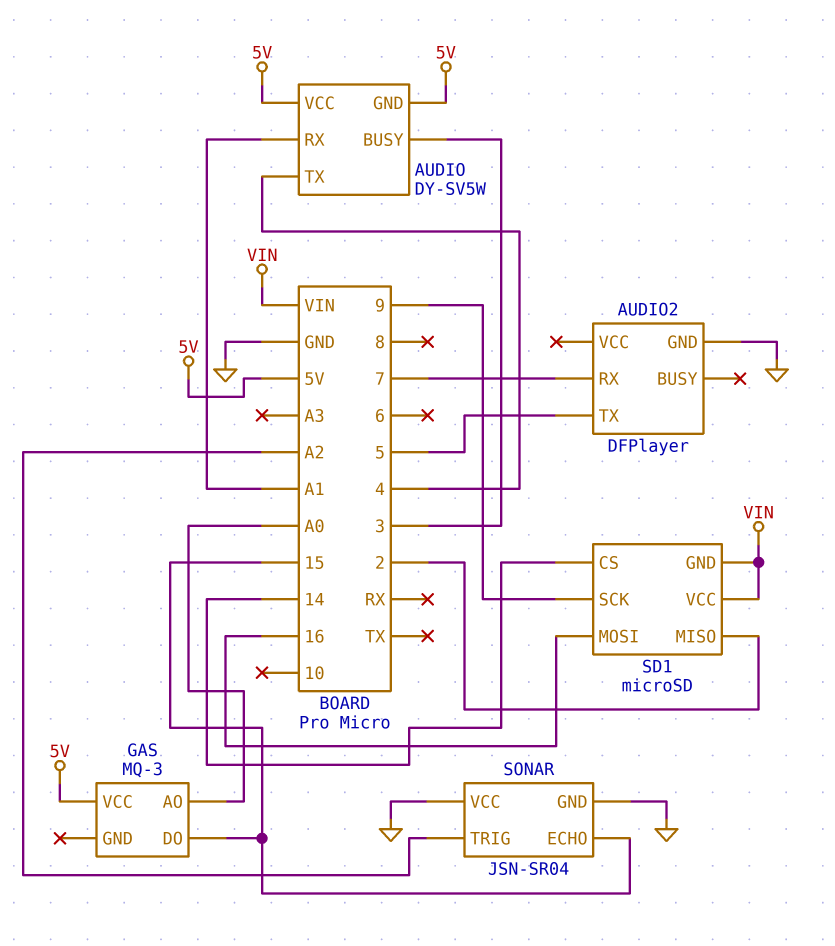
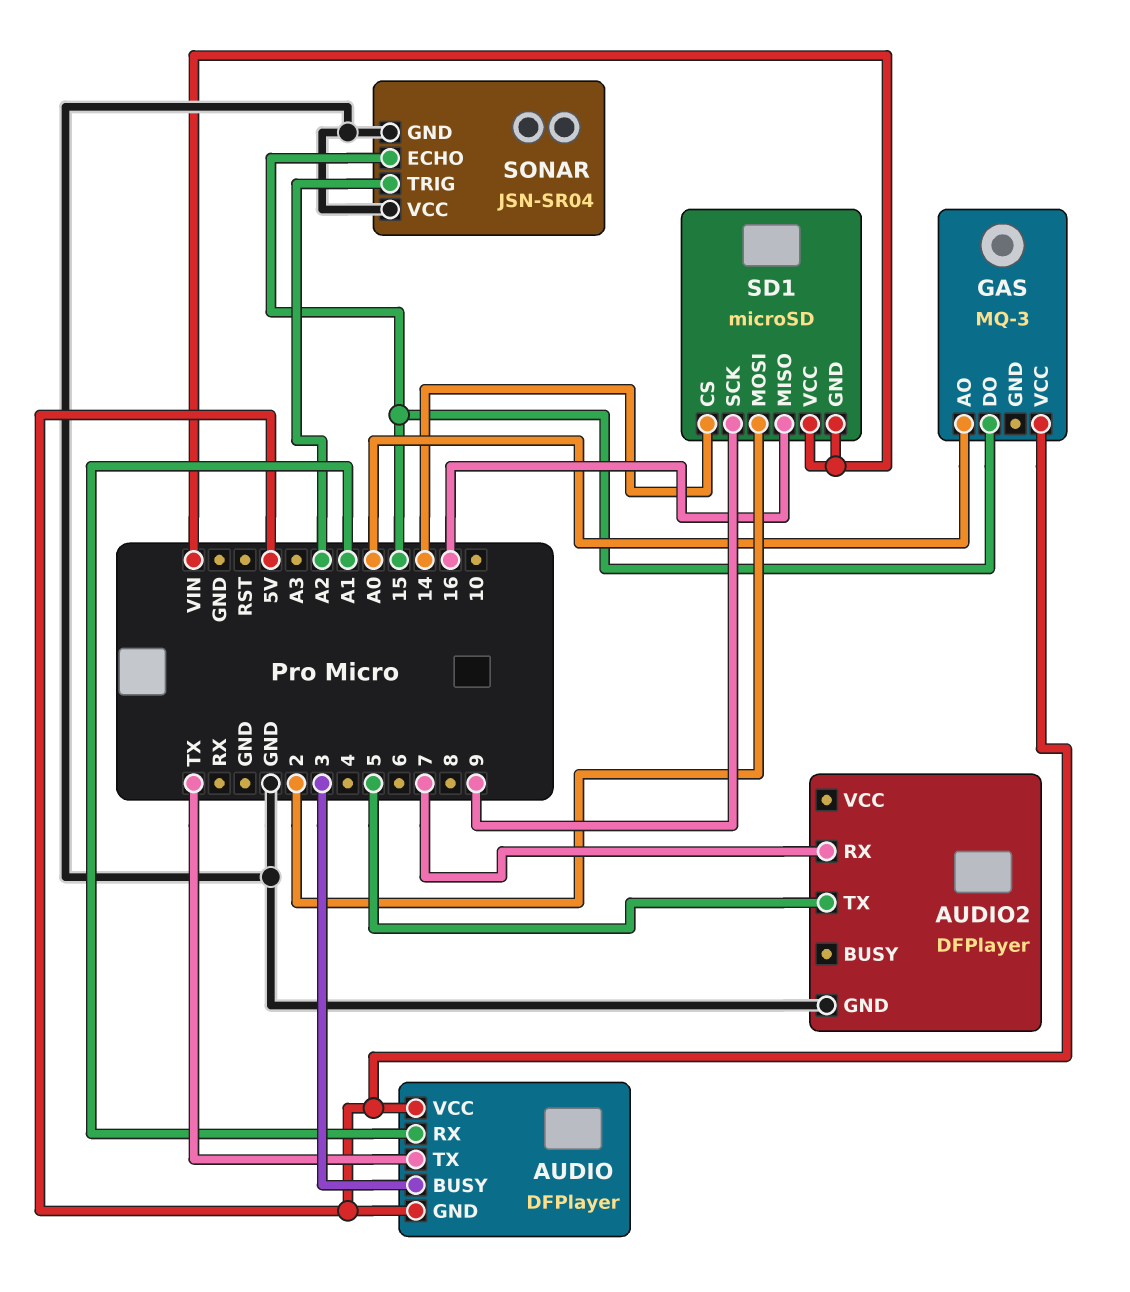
AUDIO: DY-SV5W -> DFPlayer
AUDIO pin TX: 4 -> TX
SD1 pin MISO: 2 -> 16
SD1 pin MOSI: 16 -> 2

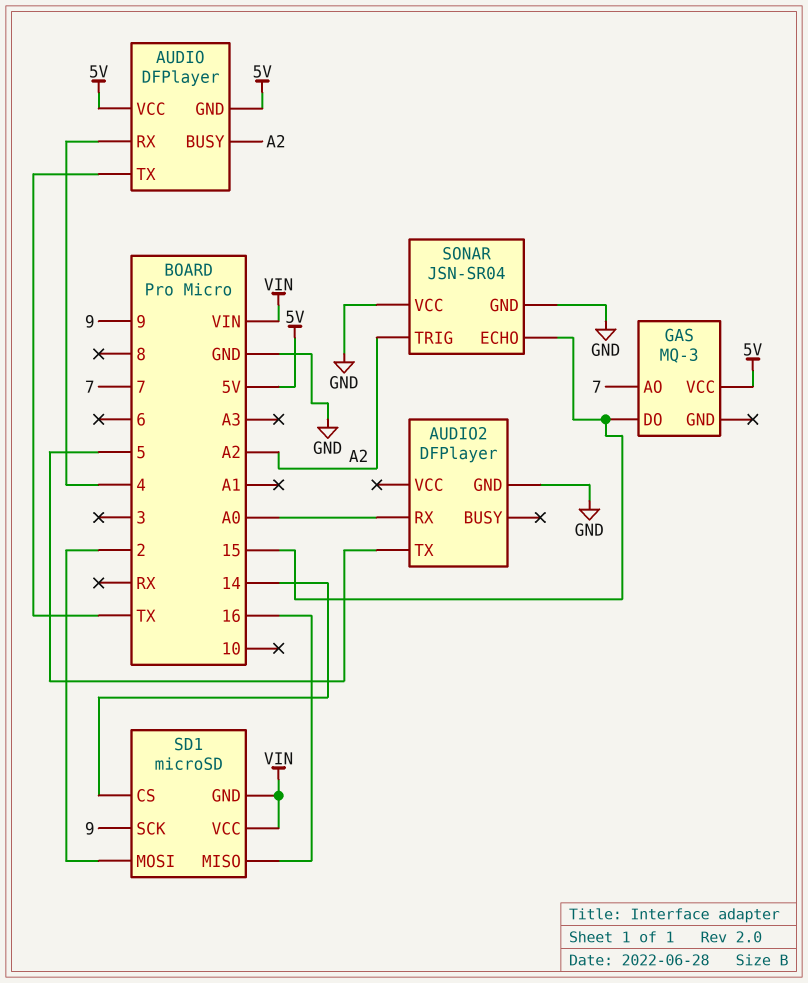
AUDIO pin BUSY: 3 -> A2
AUDIO pin RX: A1 -> 4
AUDIO2 pin RX: 7 -> A0
GAS pin AO: A0 -> 7

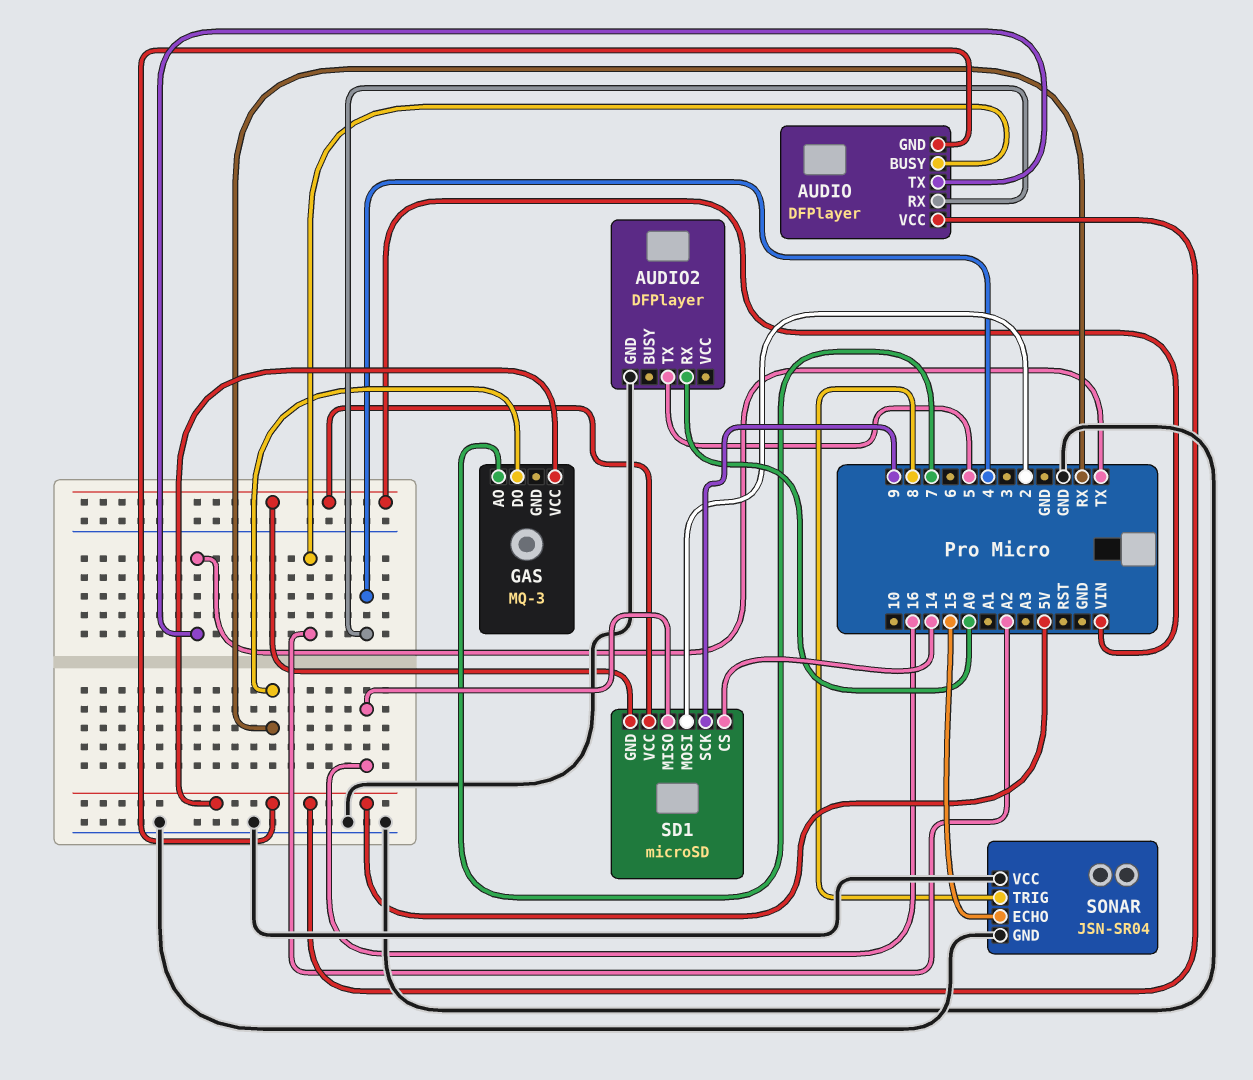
GAS pin DO: 15 -> RX
SONAR pin TRIG: A2 -> 8

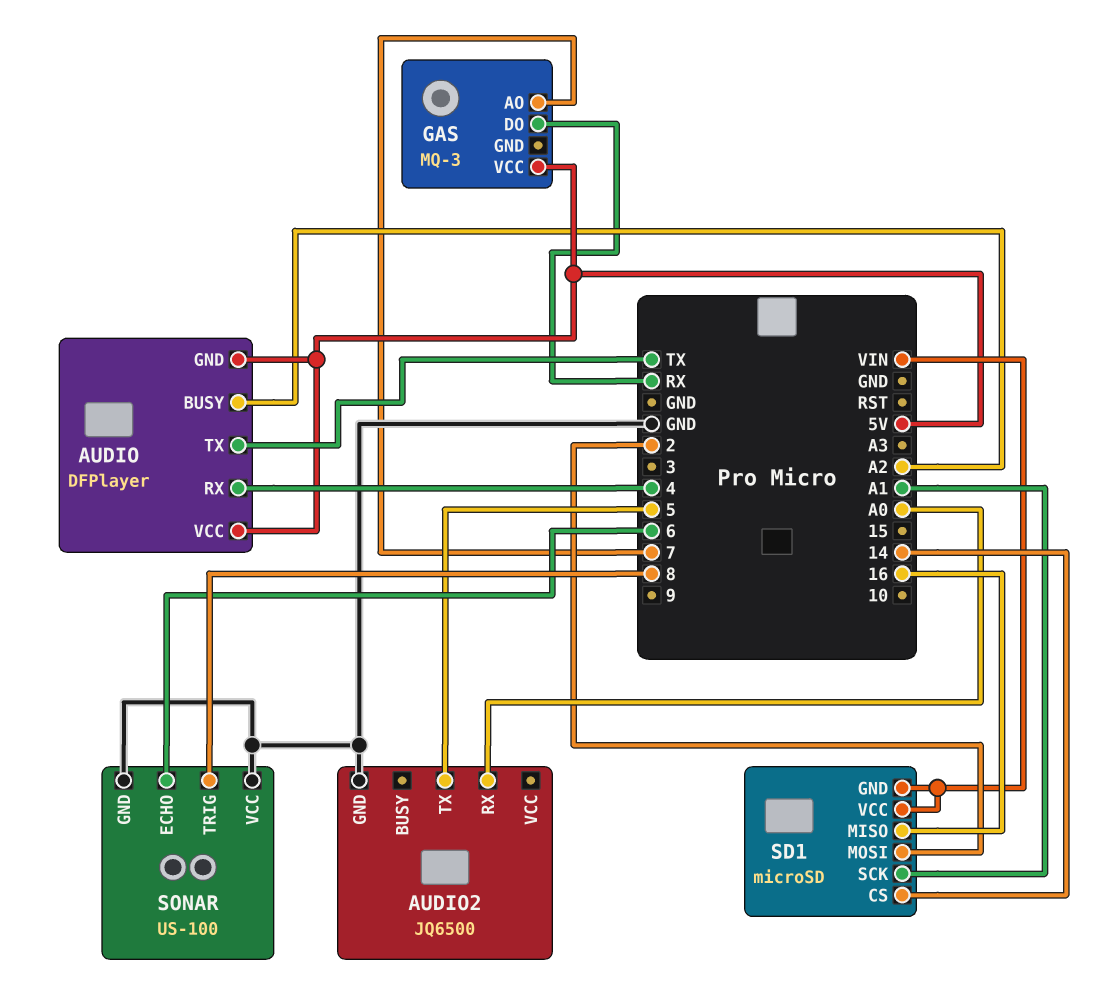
AUDIO2: DFPlayer -> JQ6500
SD1 pin SCK: 9 -> A1
SONAR: JSN-SR04 -> US-100
SONAR pin ECHO: 15 -> 6

